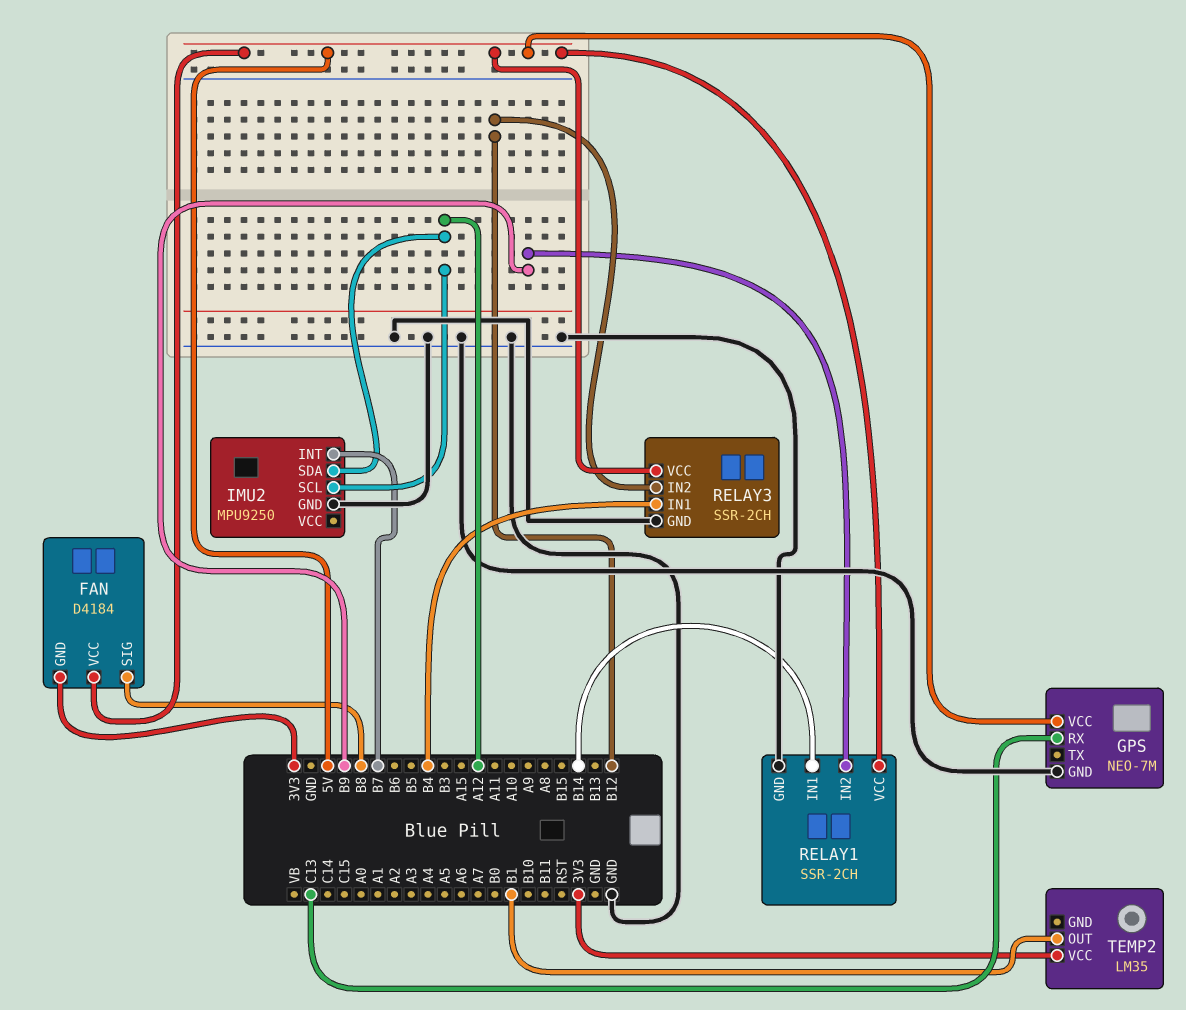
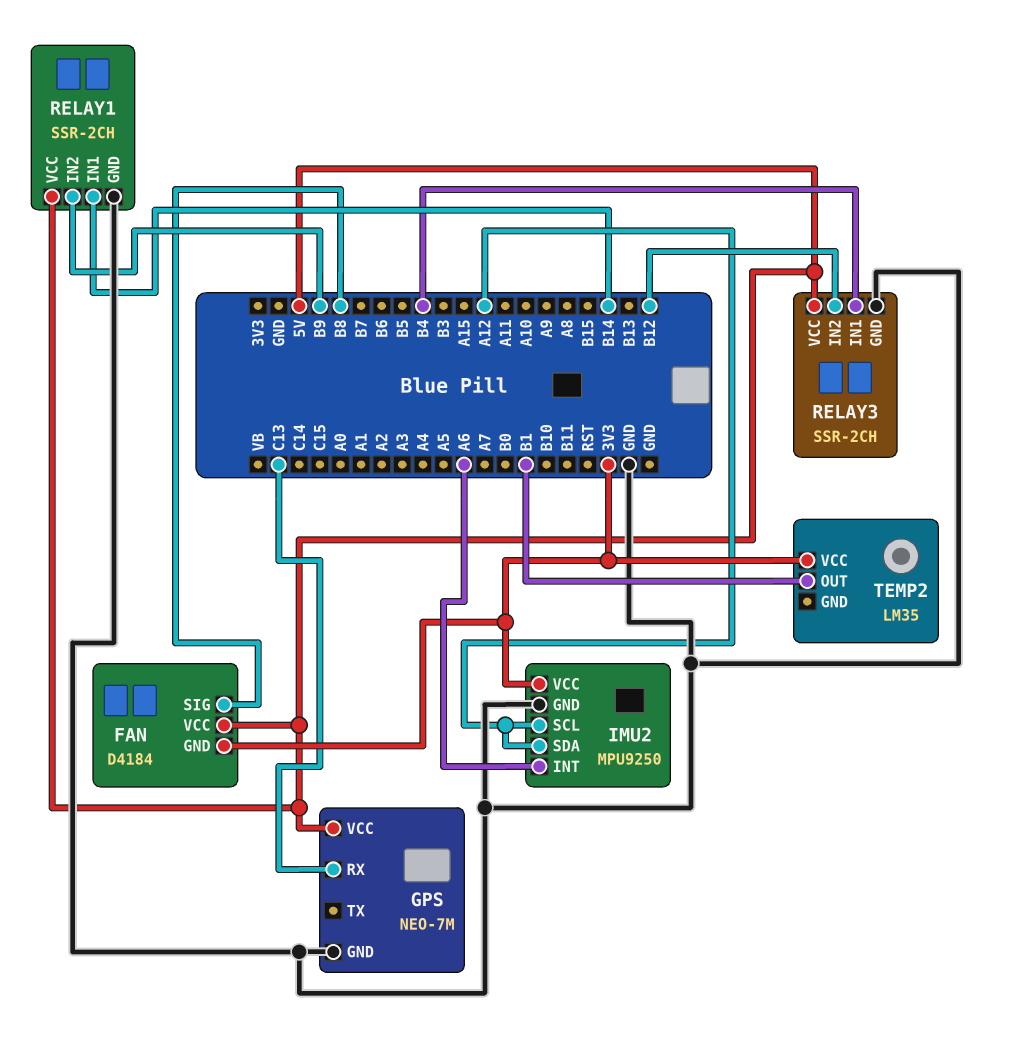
IMU2 pin INT: B7 -> A6
IMU2 pin VCC: none -> 3V3

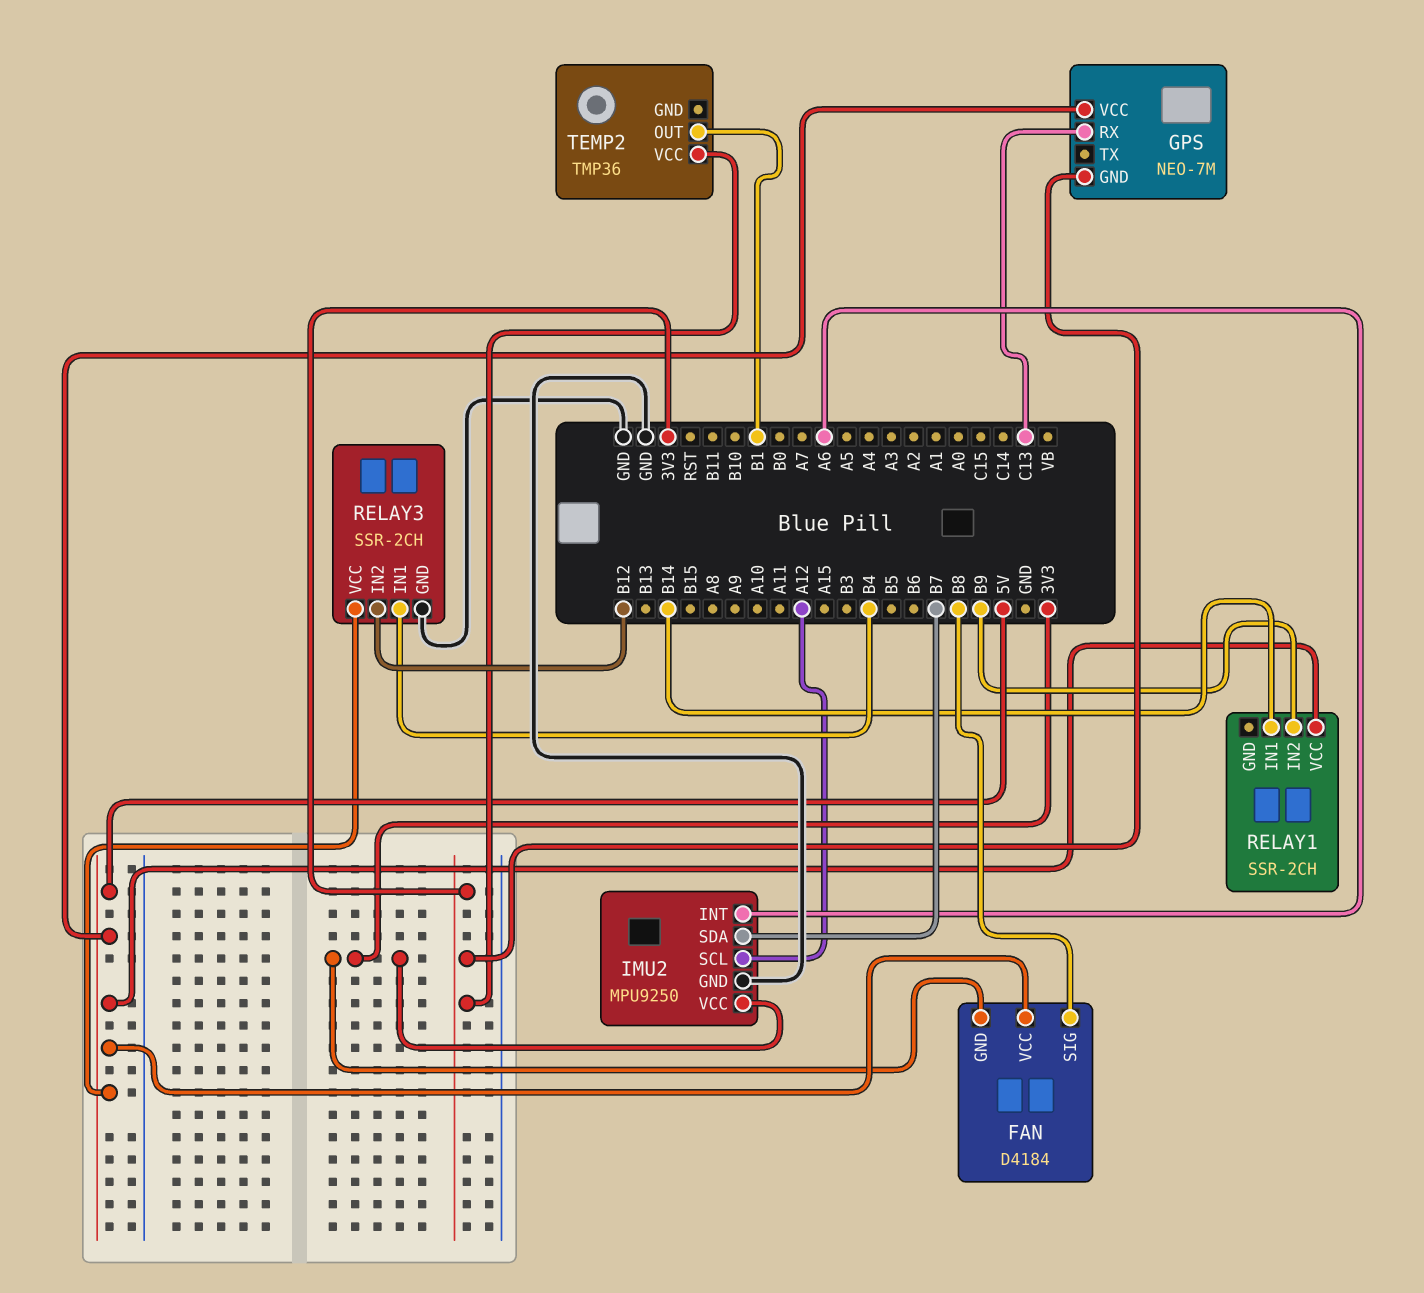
GPS pin GND: GND -> 3V3
IMU2 pin SDA: A12 -> B7
RELAY1 pin GND: GND -> none
TEMP2: LM35 -> TMP36

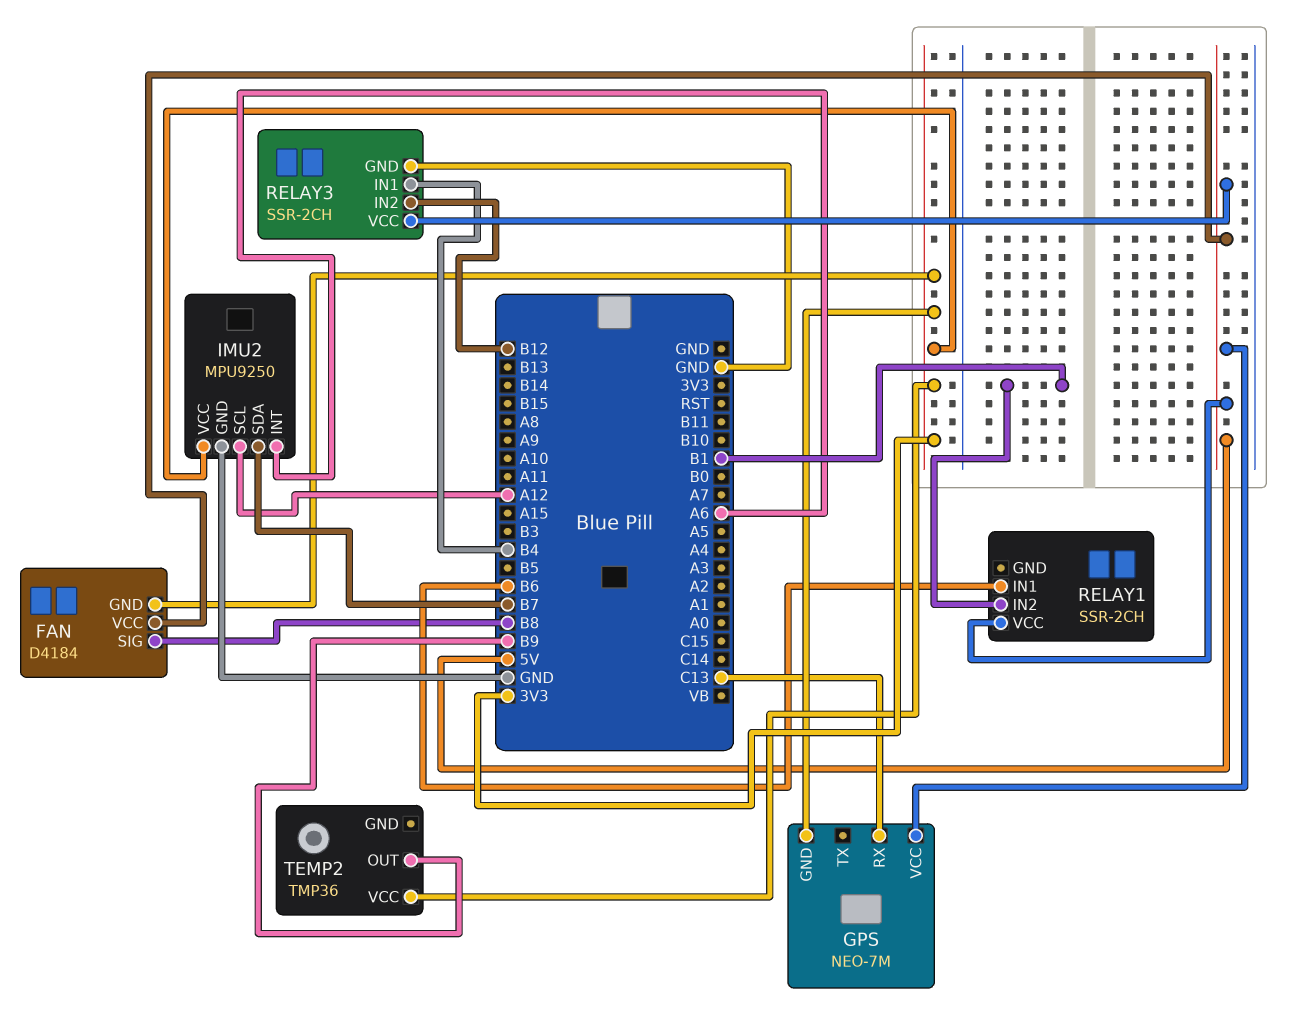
RELAY1 pin IN1: B14 -> B6
RELAY1 pin IN2: B9 -> B1
TEMP2 pin OUT: B1 -> B9

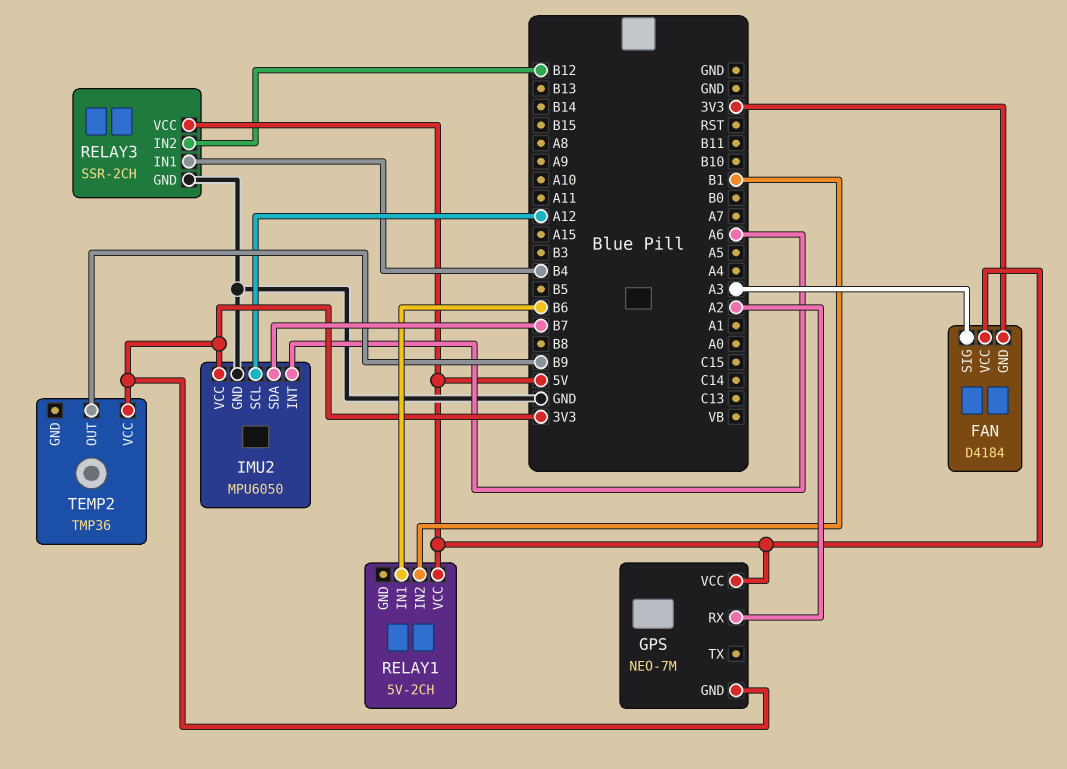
FAN pin SIG: B8 -> A3
GPS pin RX: C13 -> A2
IMU2: MPU9250 -> MPU6050
RELAY1: SSR-2CH -> 5V-2CH

